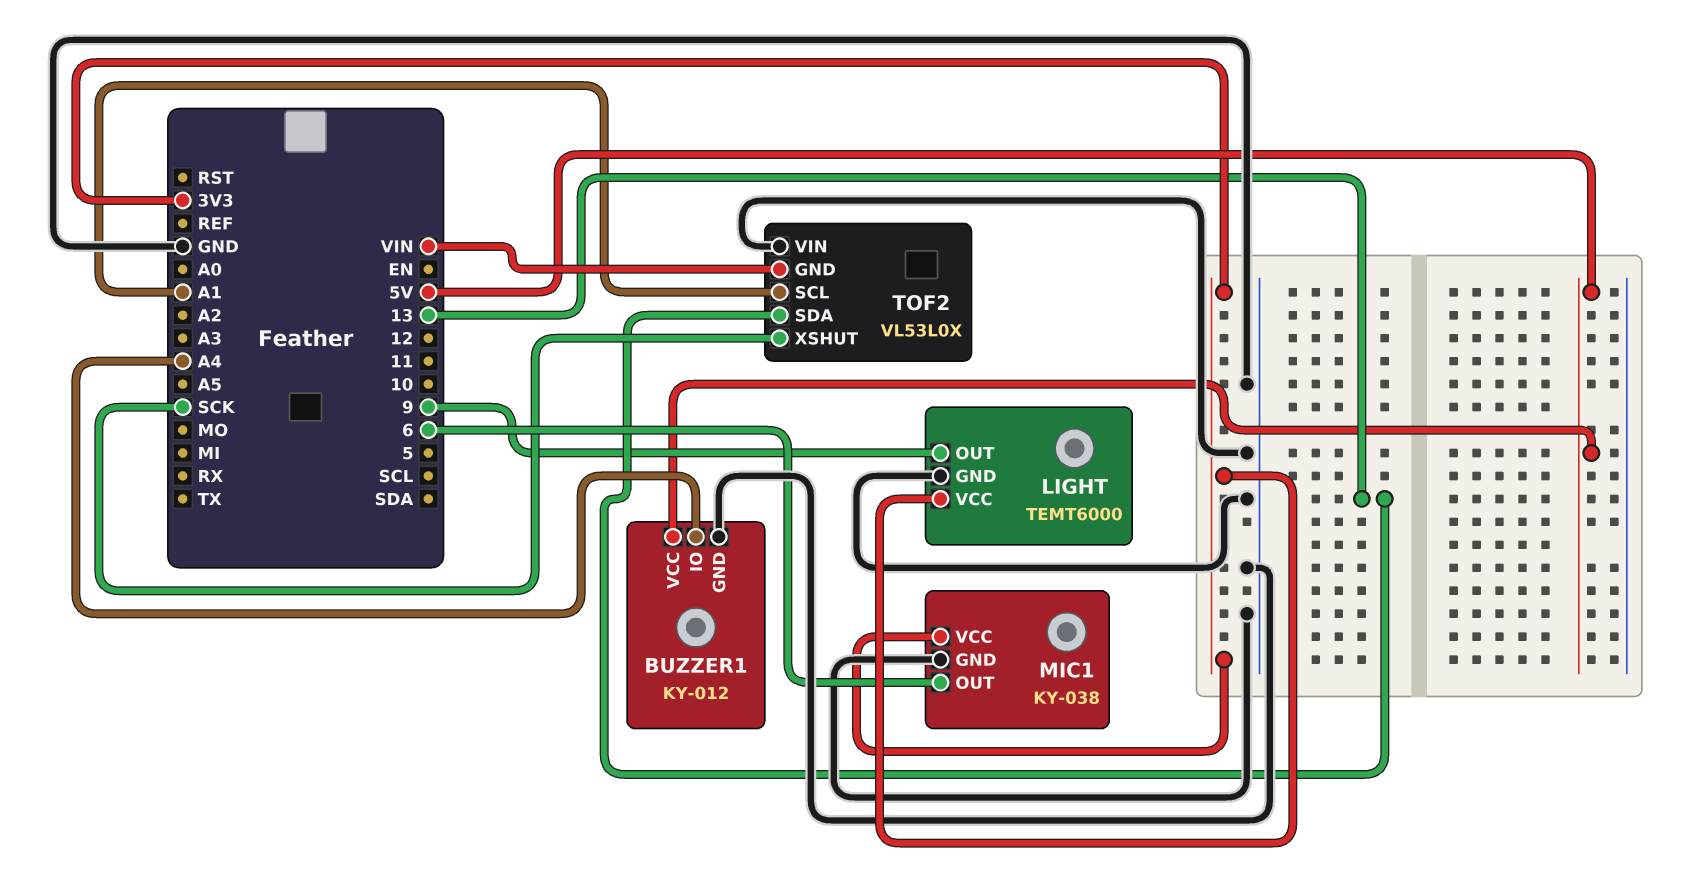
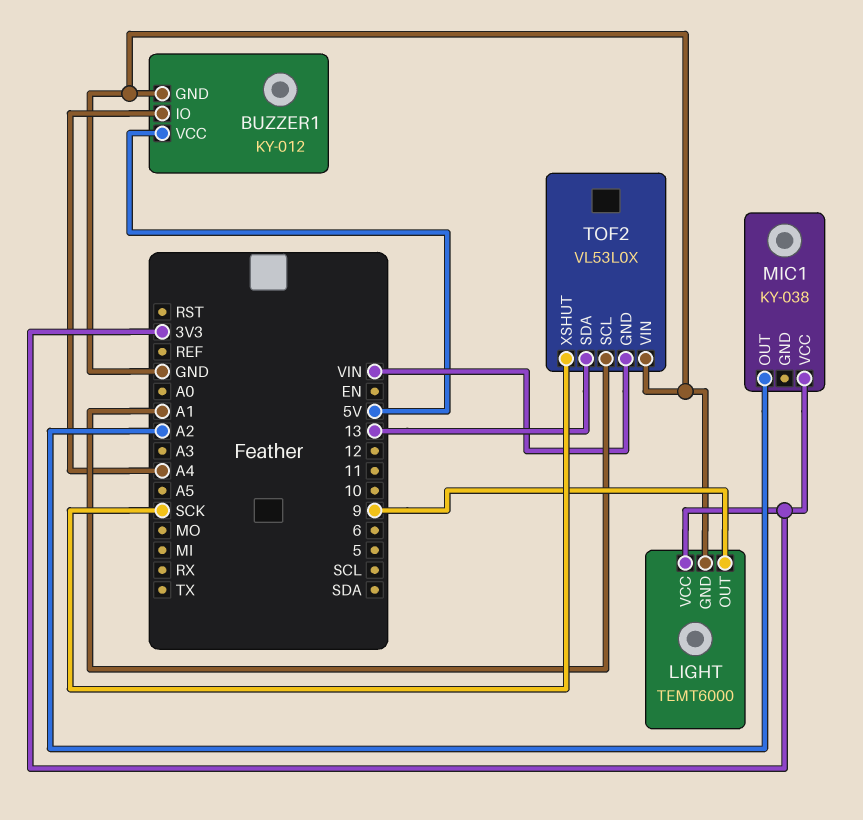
MIC1 pin GND: GND -> none
MIC1 pin OUT: 6 -> A2

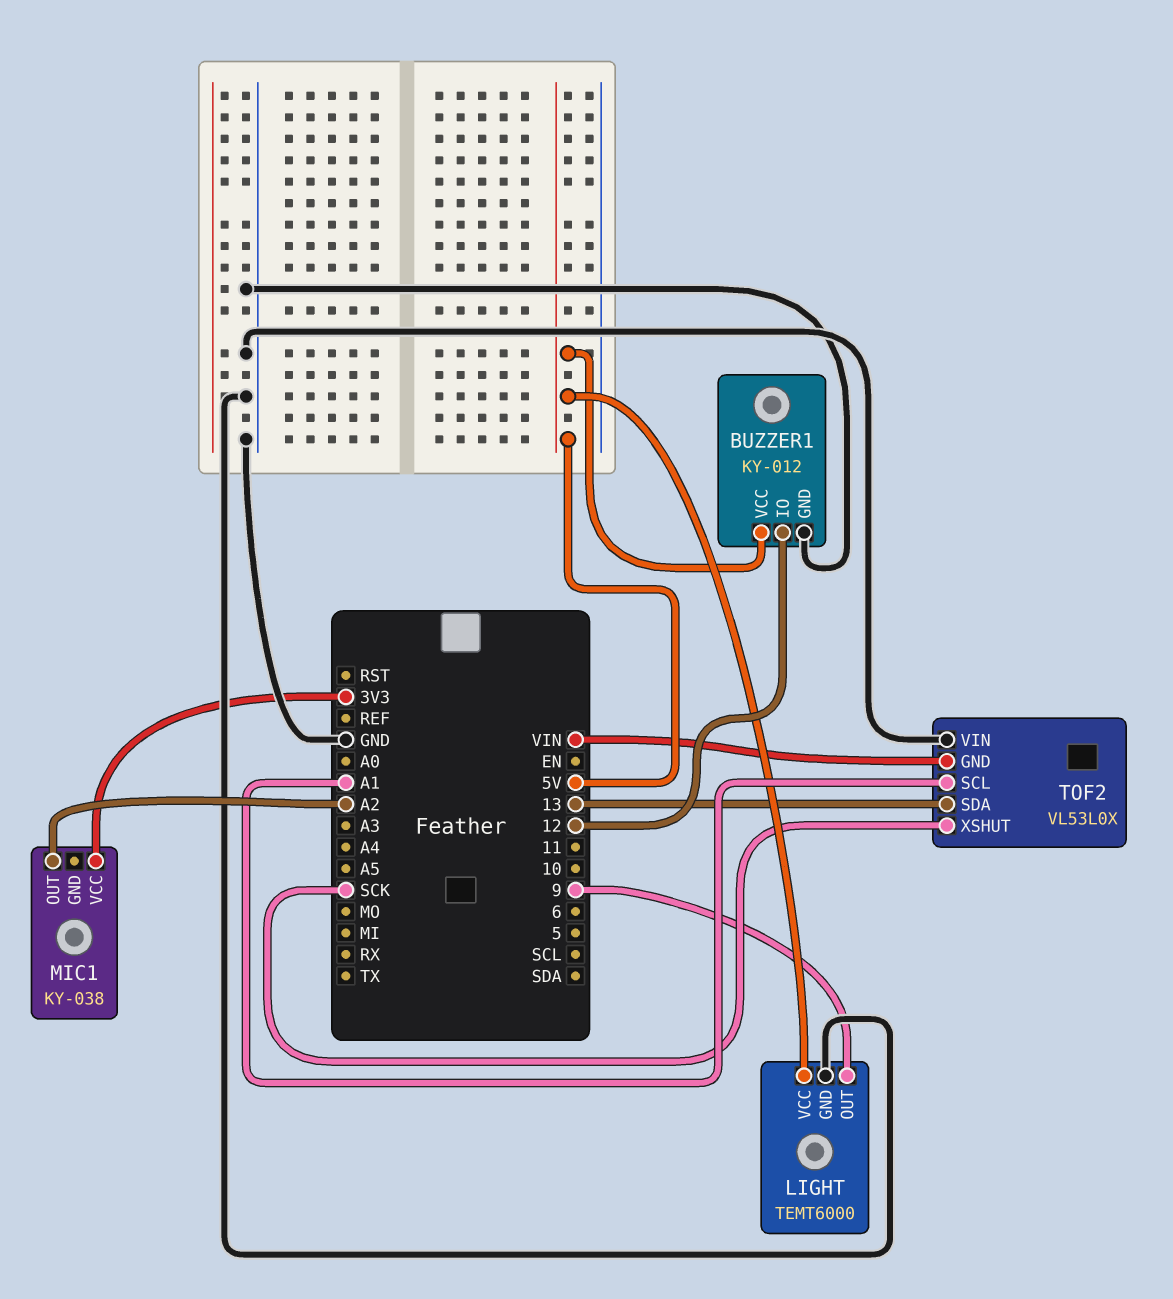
BUZZER1 pin IO: A4 -> 12
LIGHT pin VCC: 3V3 -> 5V

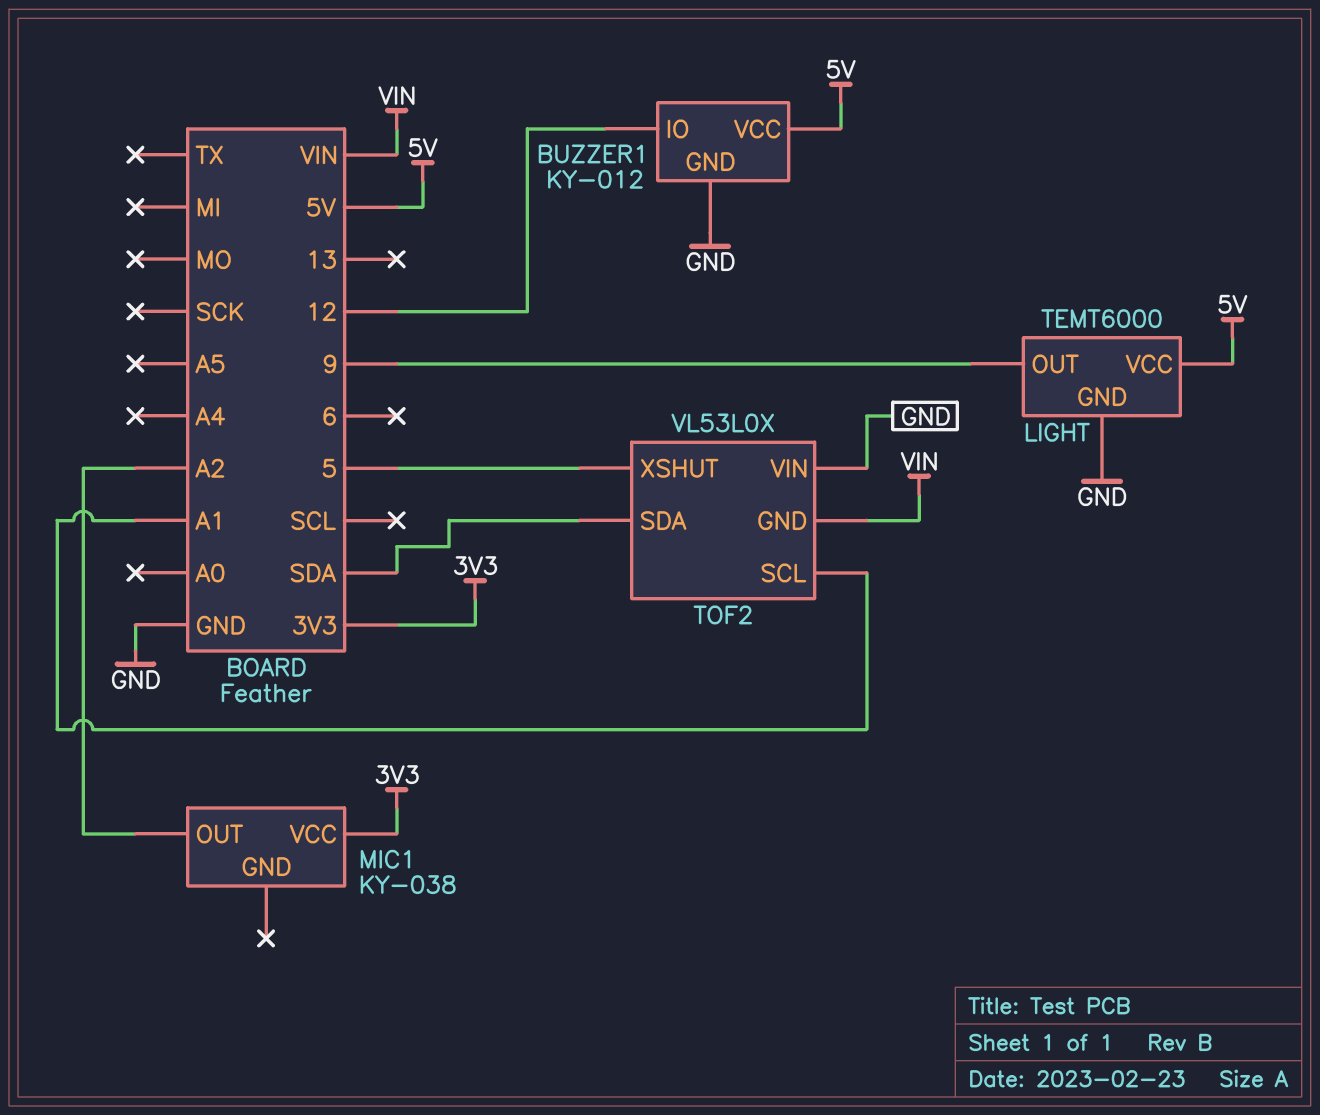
TOF2 pin SDA: 13 -> SDA
TOF2 pin XSHUT: SCK -> 5

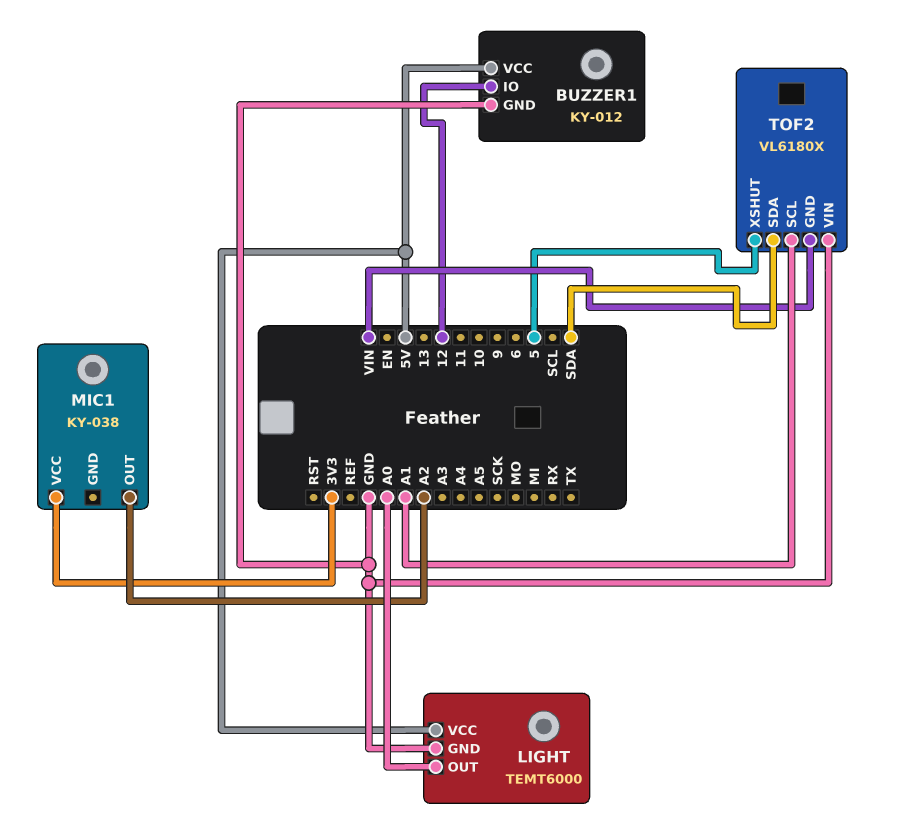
LIGHT pin OUT: 9 -> A0
TOF2: VL53L0X -> VL6180X

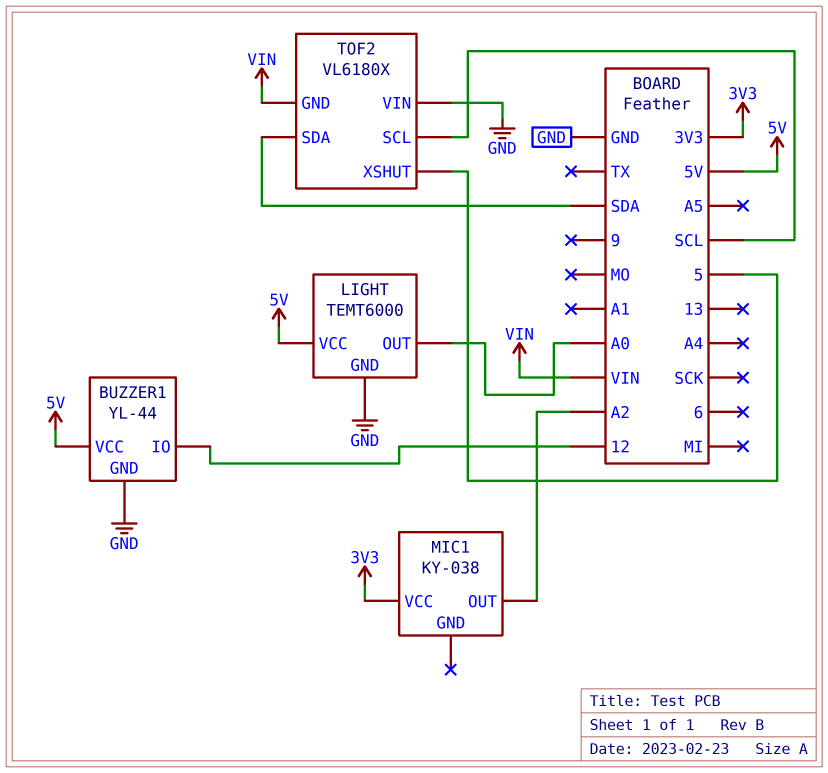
BUZZER1: KY-012 -> YL-44
TOF2 pin SCL: A1 -> SCL

